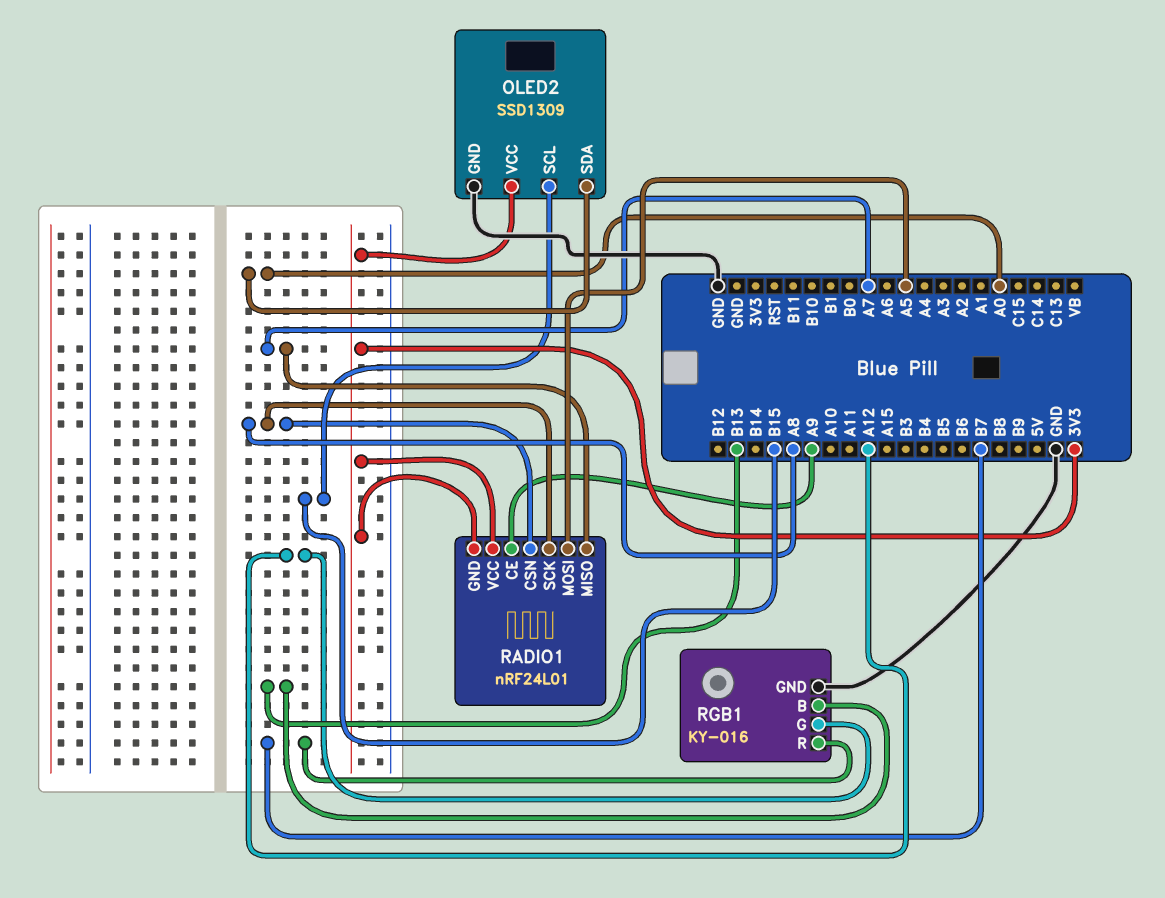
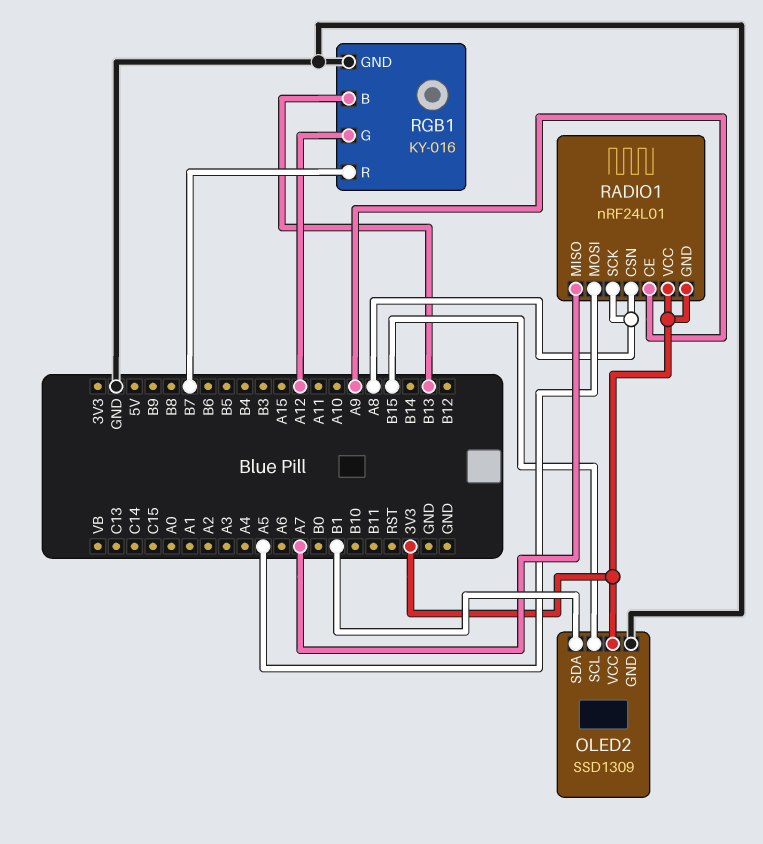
OLED2 pin SDA: A0 -> B1

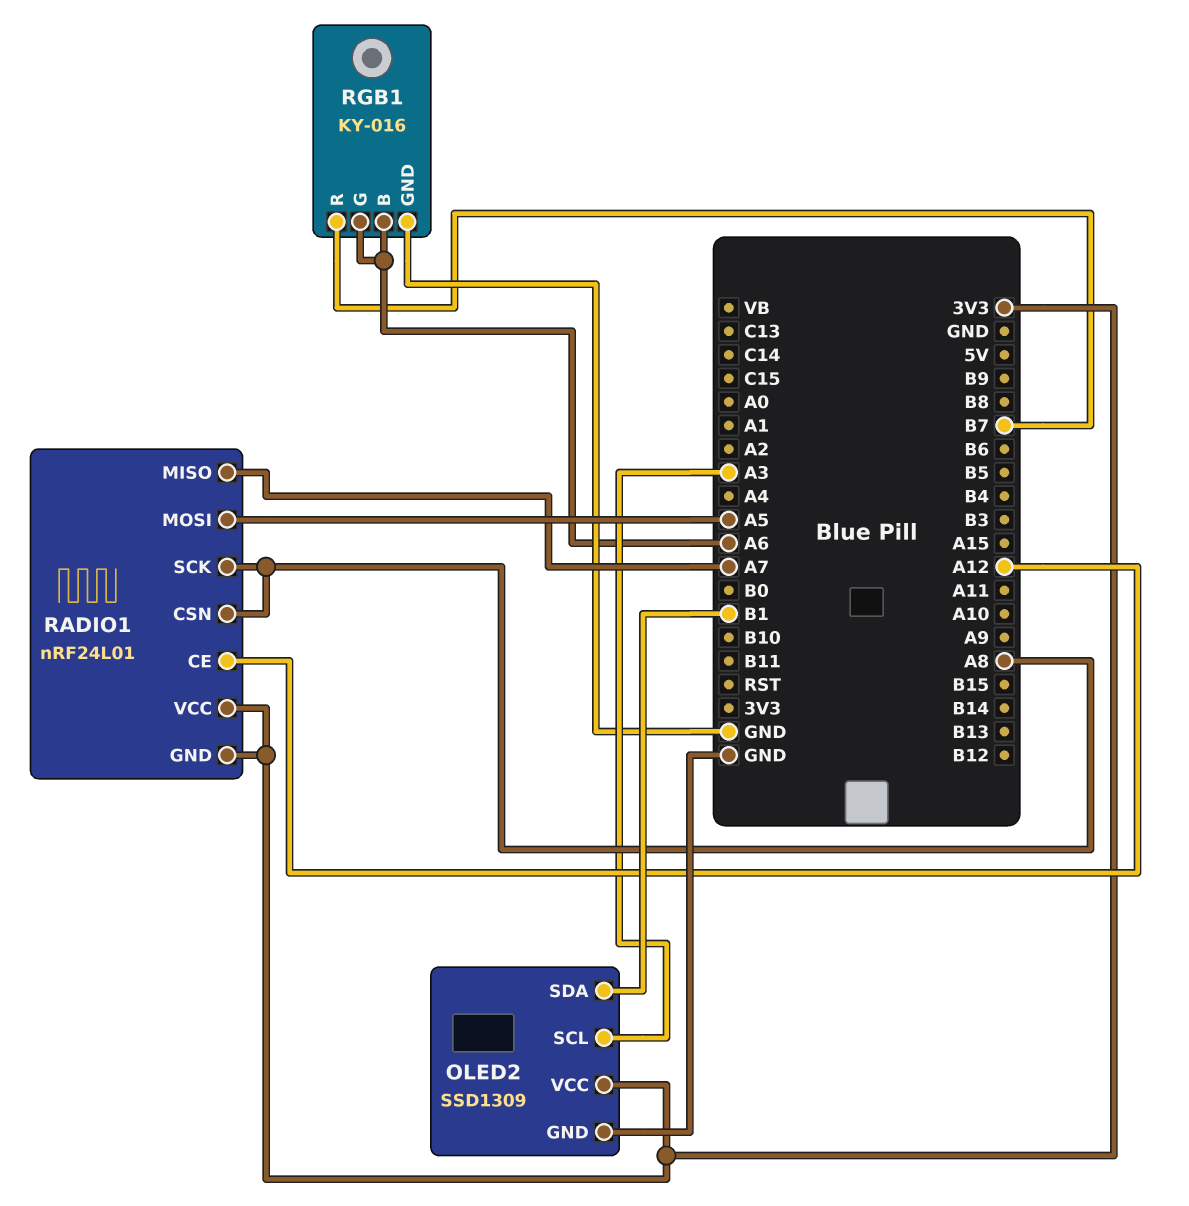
OLED2 pin SCL: B15 -> A3
RADIO1 pin CE: A9 -> A12
RGB1 pin B: B13 -> A6
RGB1 pin G: A12 -> A6

